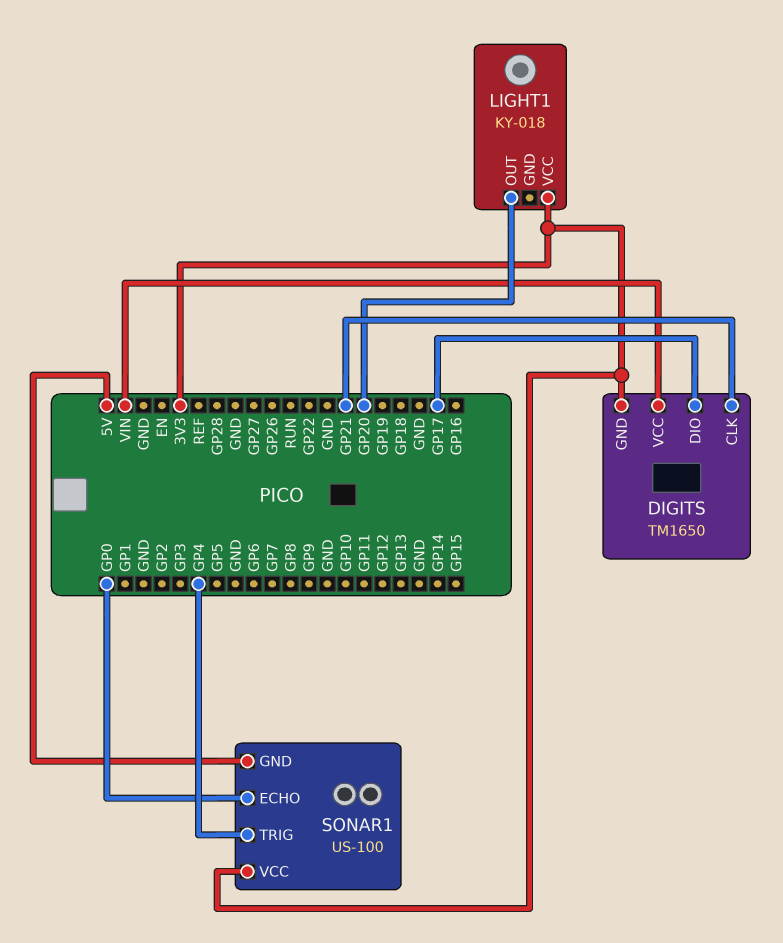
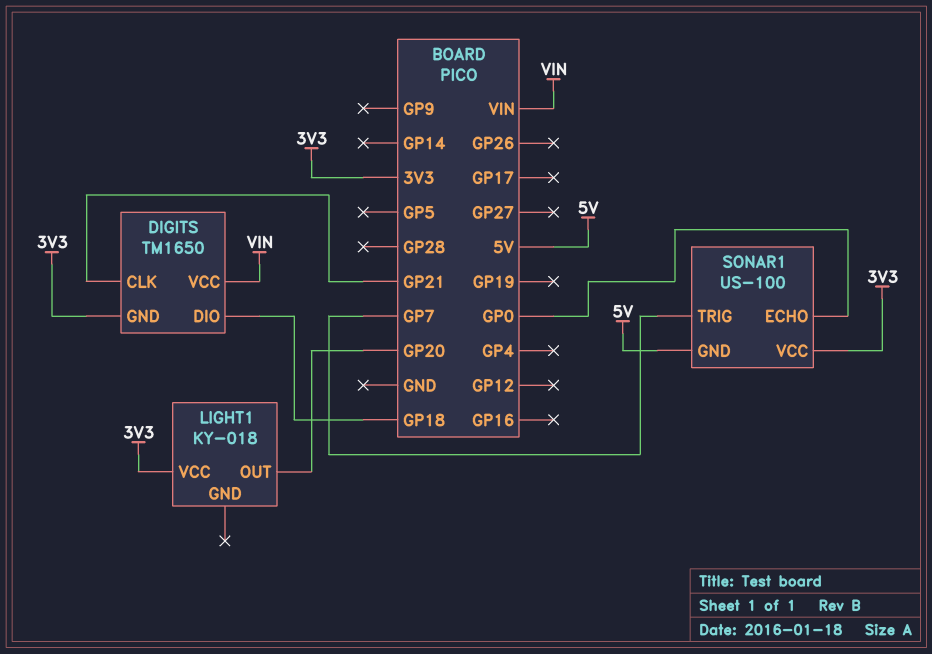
DIGITS pin DIO: GP17 -> GP18
SONAR1 pin TRIG: GP4 -> GP7

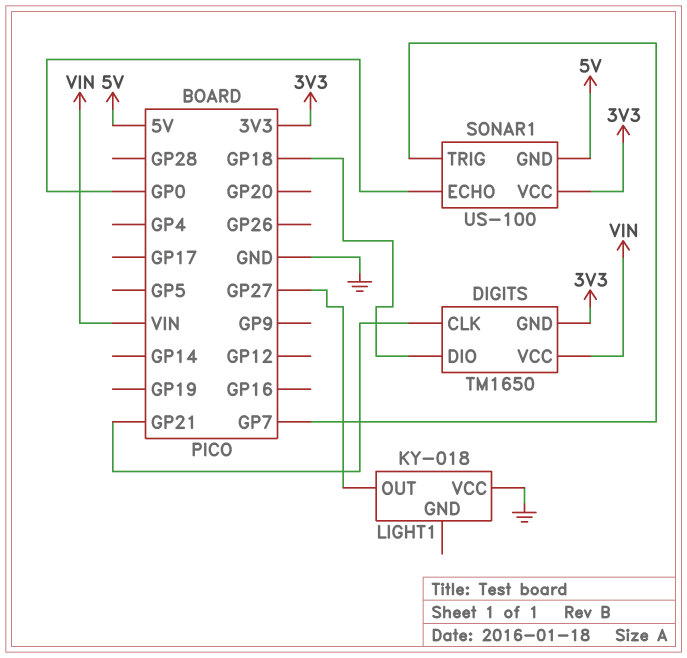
LIGHT1 pin OUT: GP20 -> GP27
LIGHT1 pin VCC: 3V3 -> GND

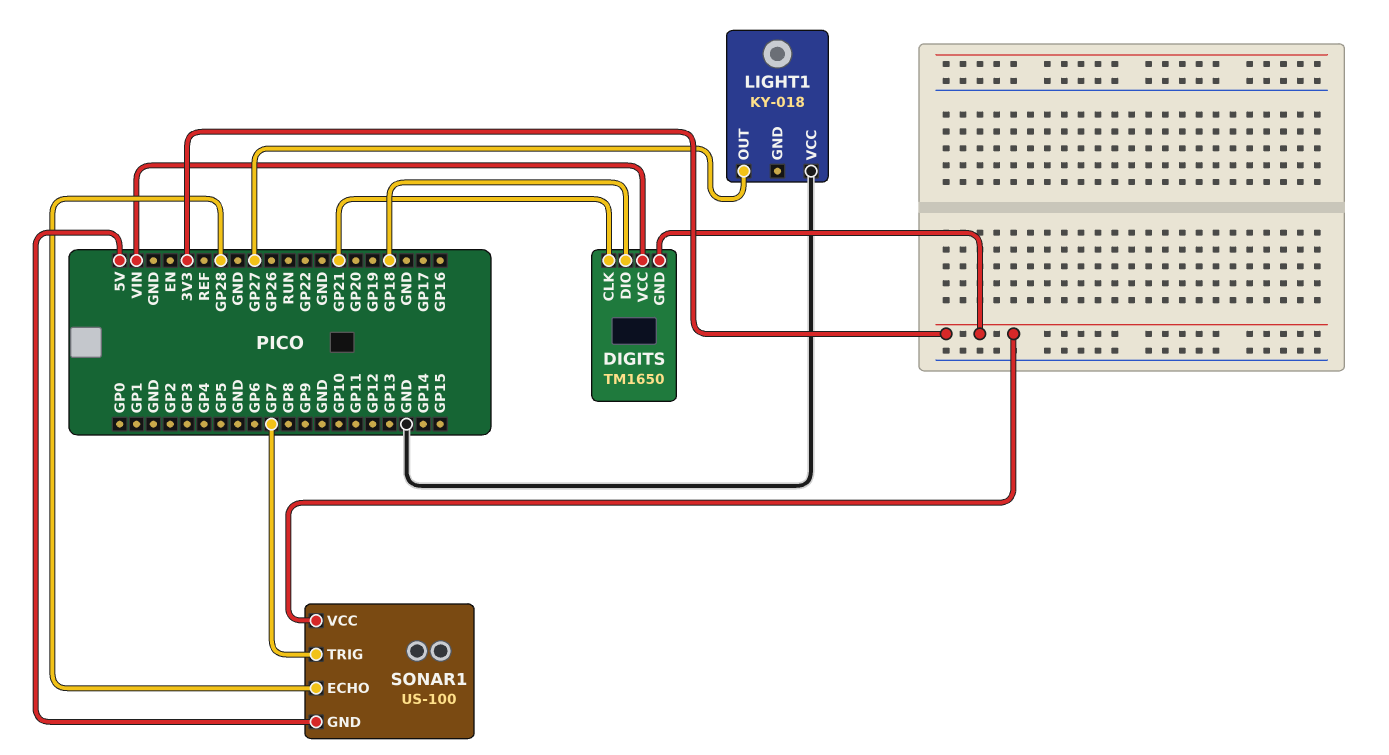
SONAR1 pin ECHO: GP0 -> GP28

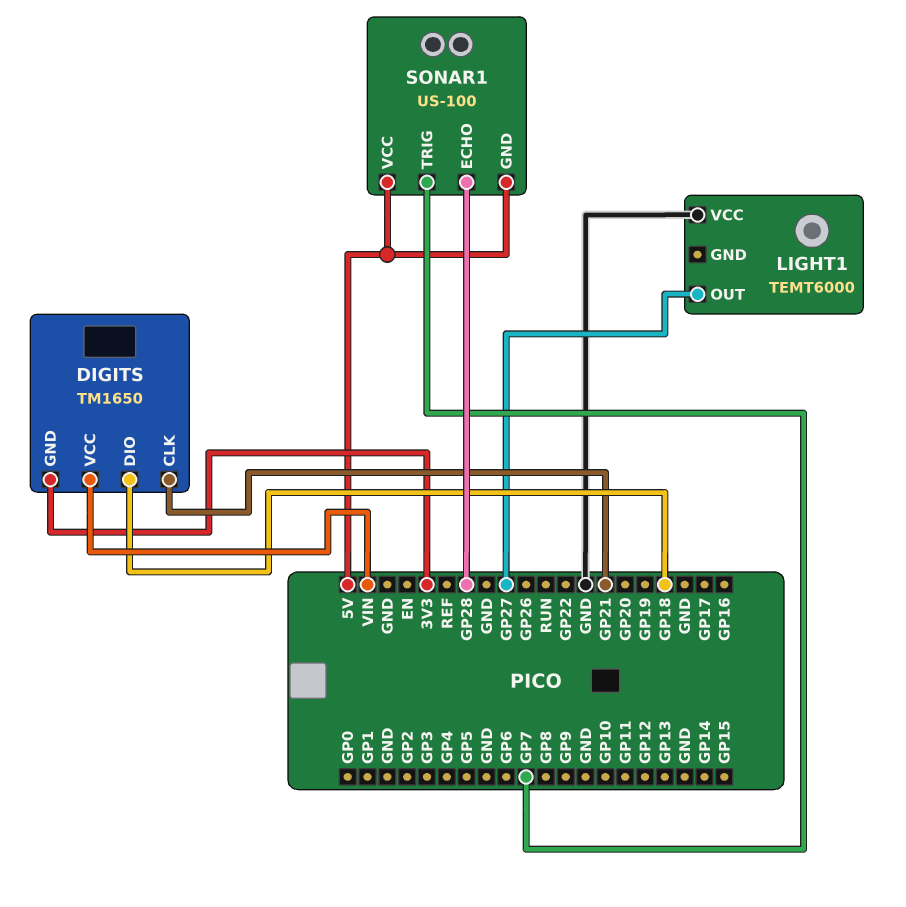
LIGHT1: KY-018 -> TEMT6000
SONAR1 pin VCC: 3V3 -> 5V

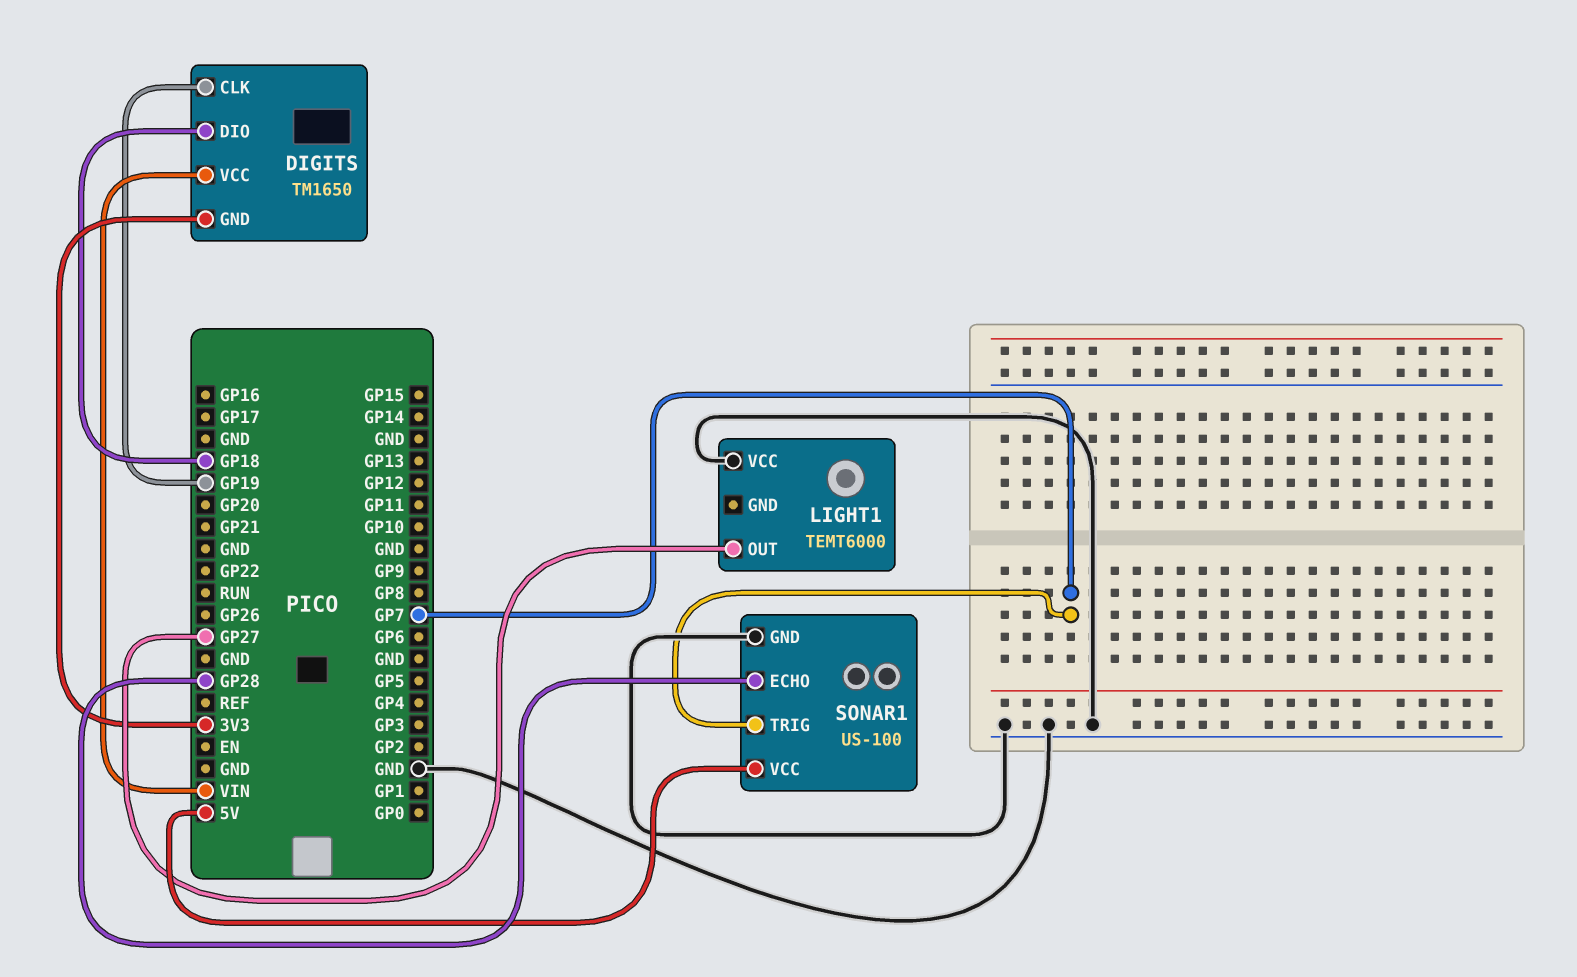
DIGITS pin CLK: GP21 -> GP19
SONAR1 pin GND: 5V -> GND

